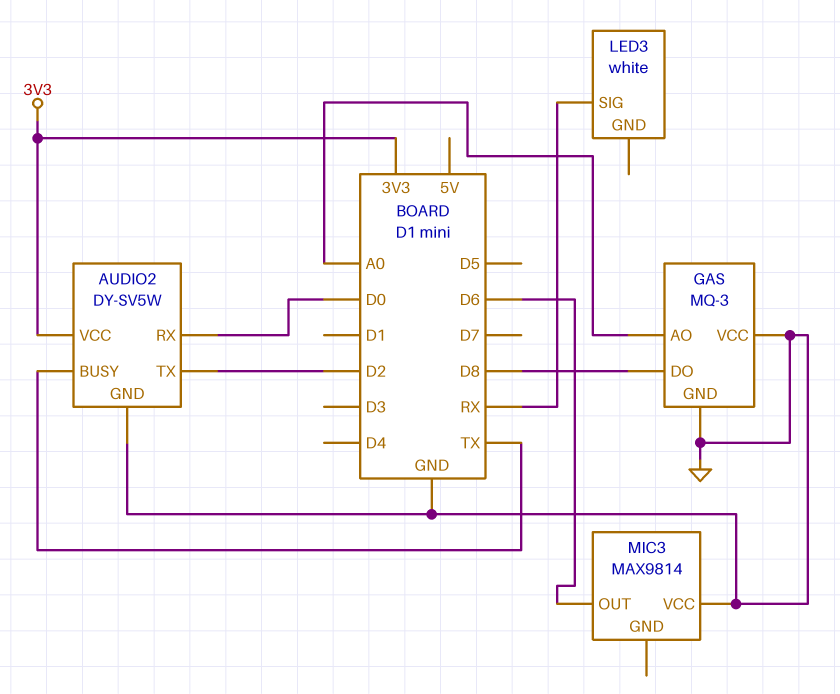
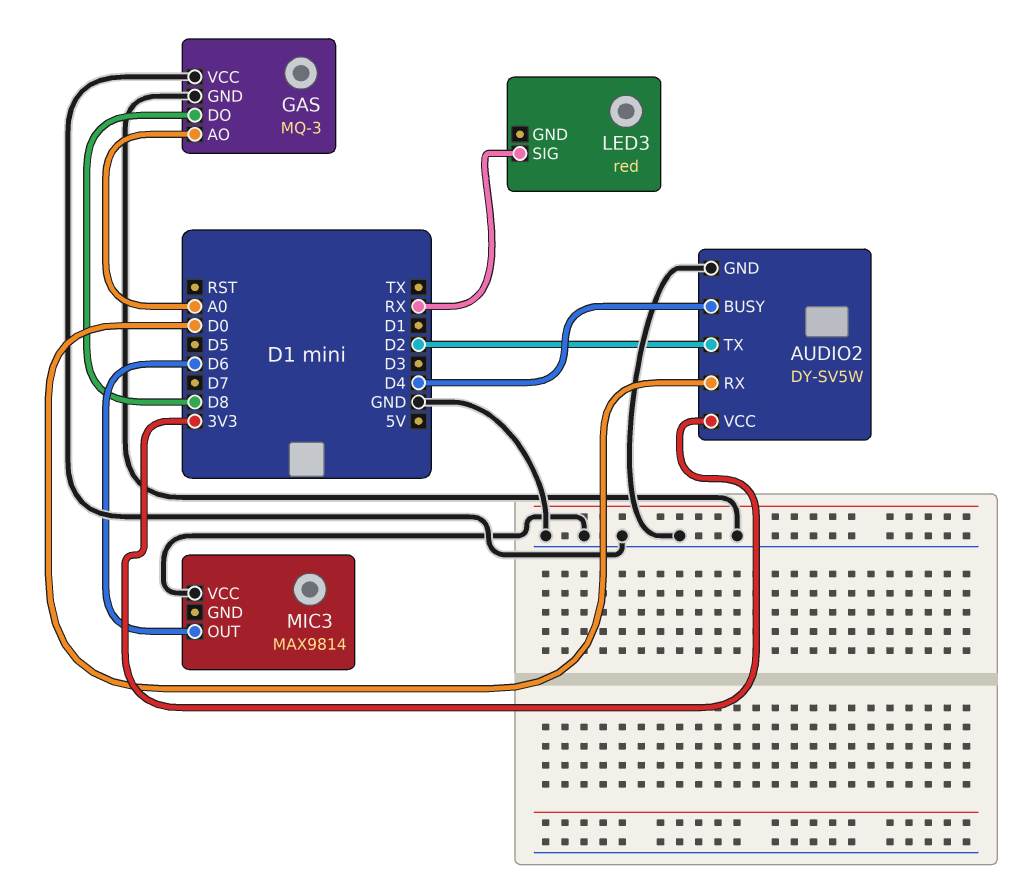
AUDIO2 pin BUSY: TX -> D4
LED3: white -> red

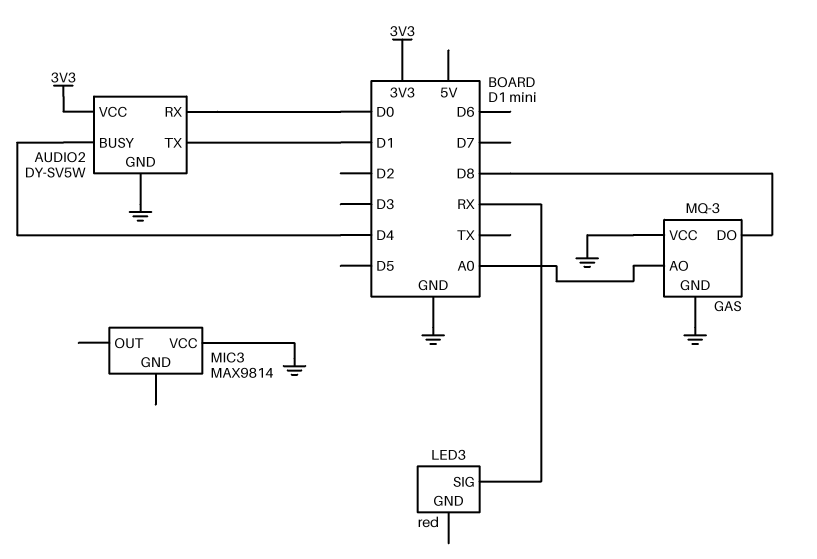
AUDIO2 pin TX: D2 -> D1
MIC3 pin OUT: D6 -> none

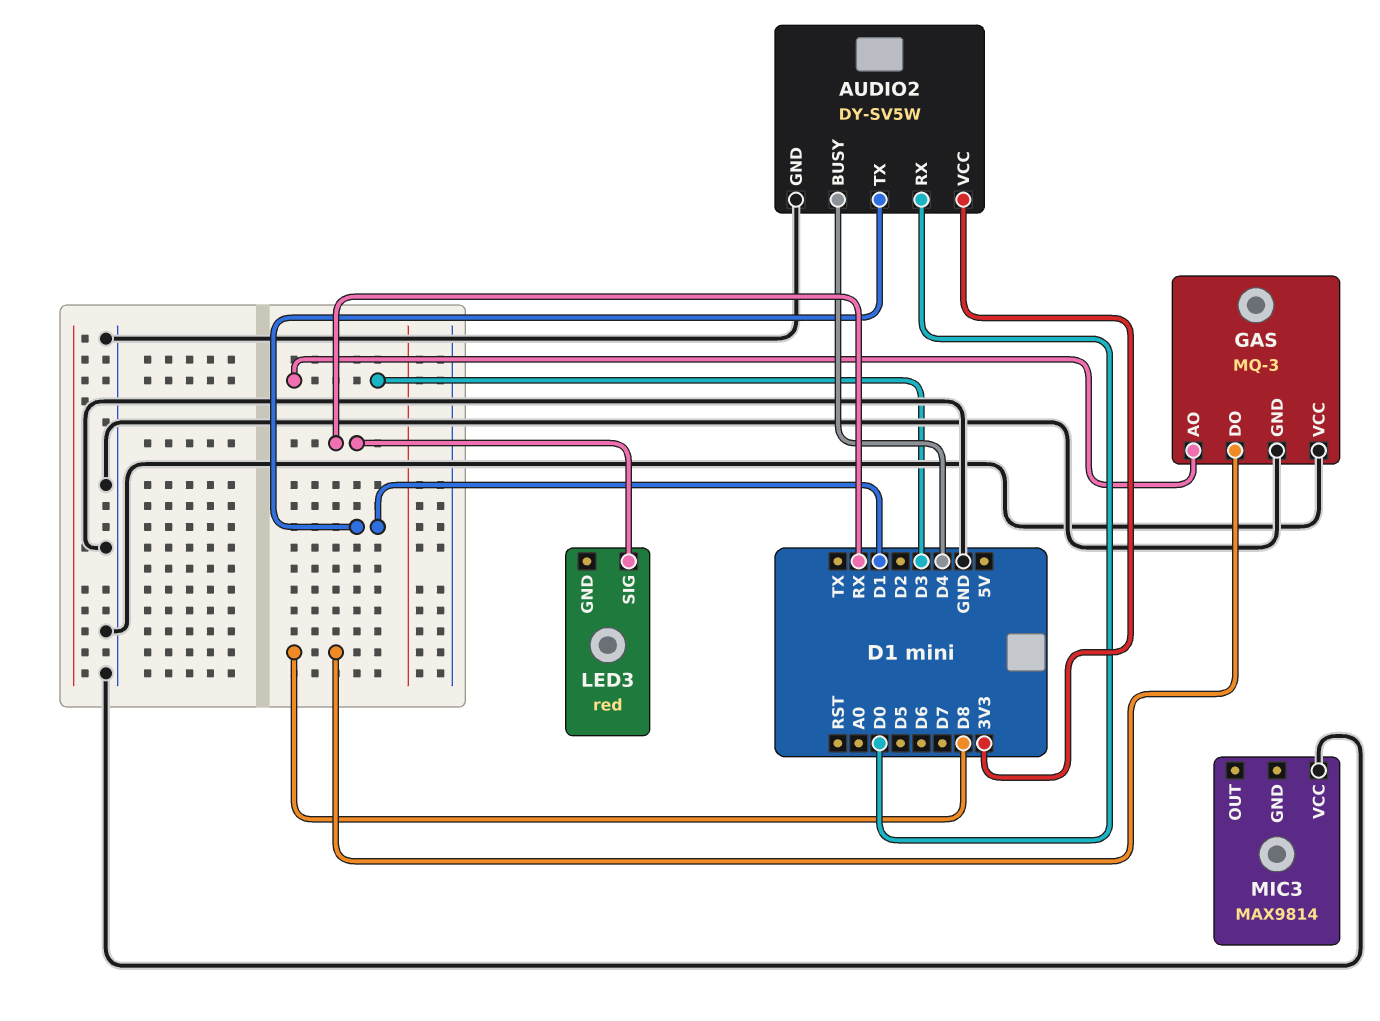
GAS pin AO: A0 -> D3

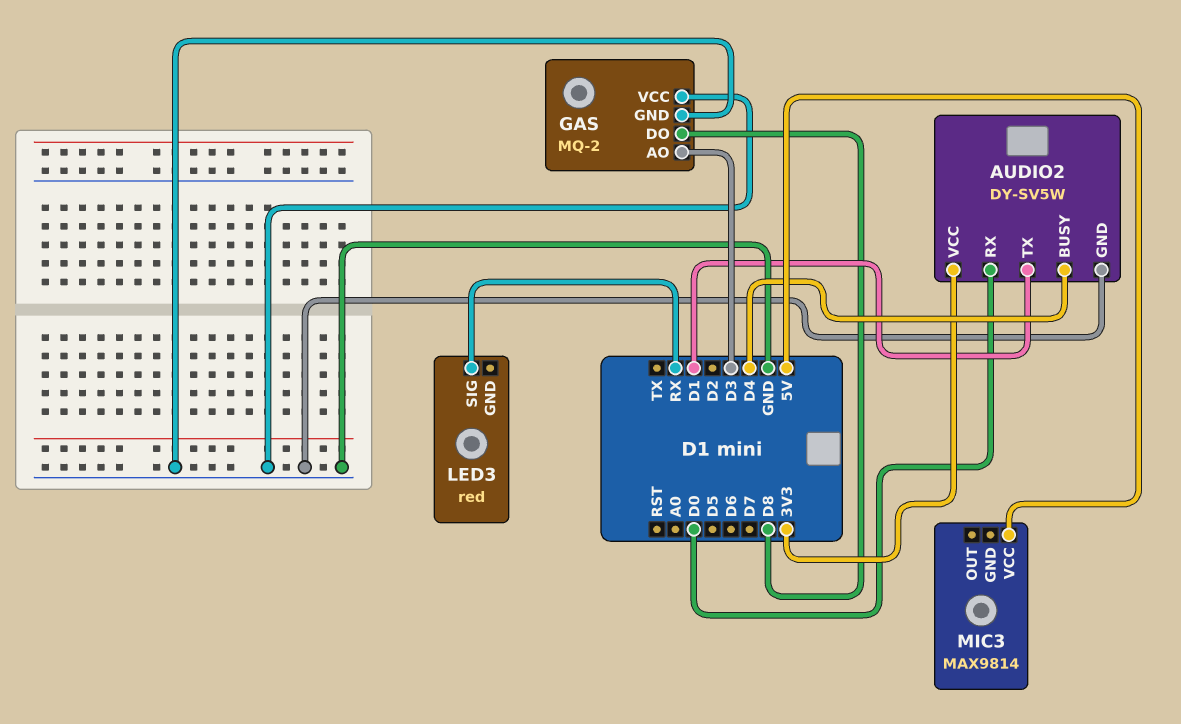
GAS: MQ-3 -> MQ-2
MIC3 pin VCC: GND -> 5V

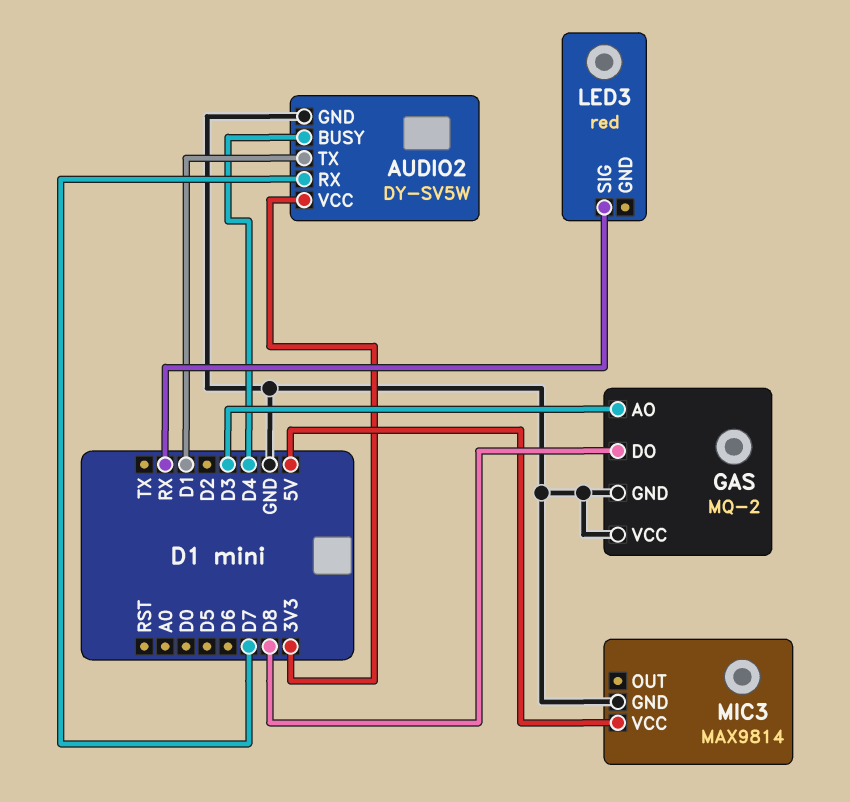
AUDIO2 pin RX: D0 -> D7
MIC3 pin GND: none -> GND

